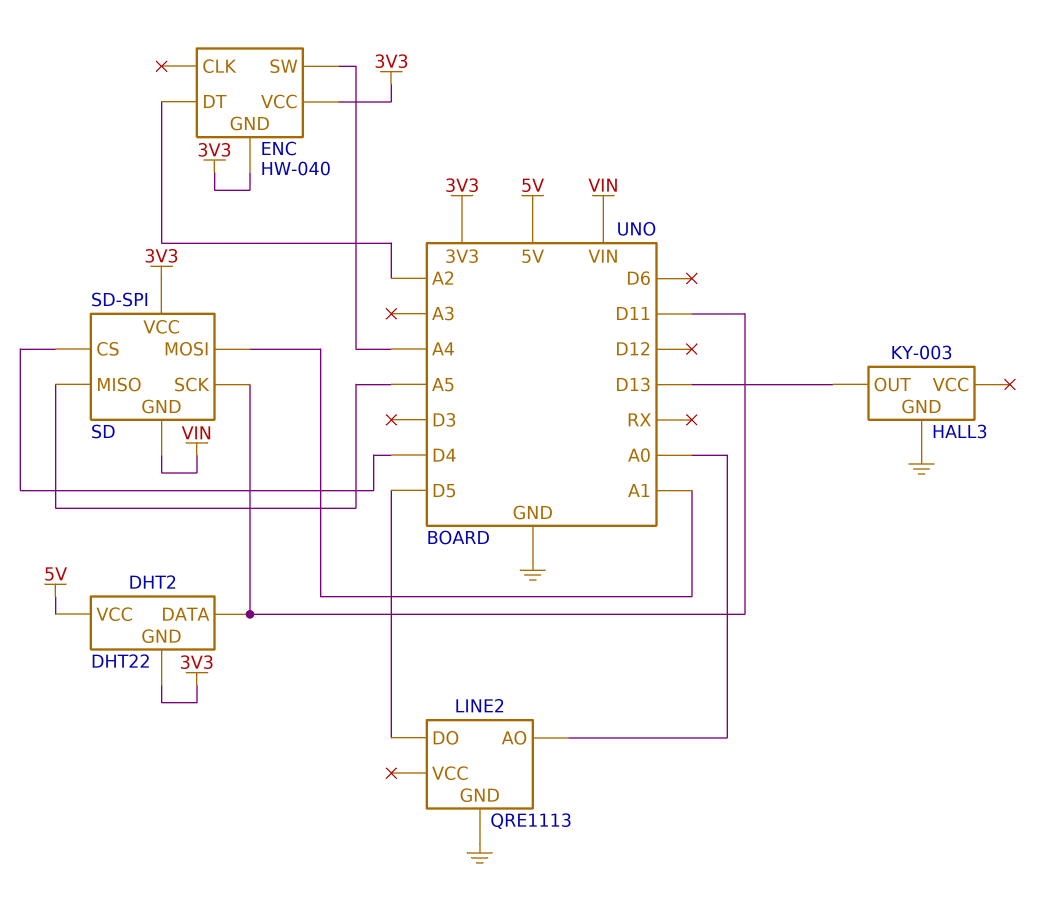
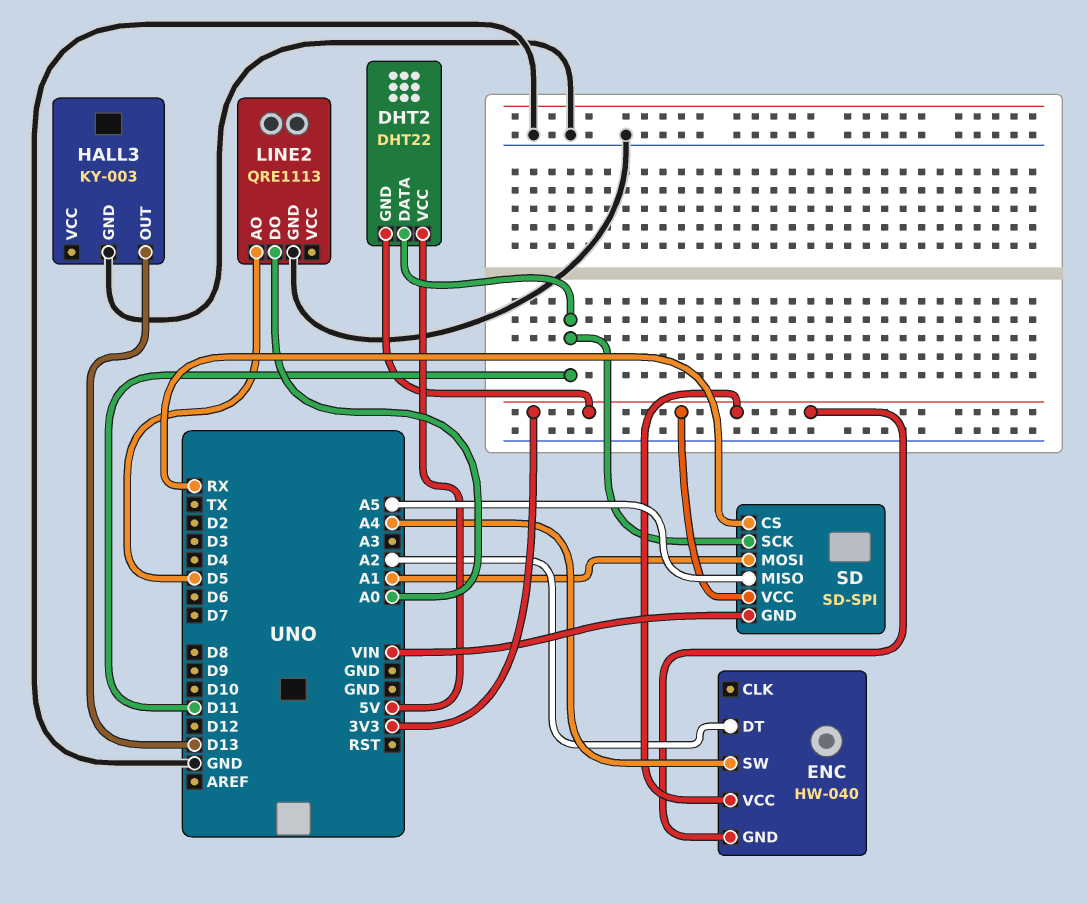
LINE2 pin AO: A0 -> D5
LINE2 pin DO: D5 -> A0
SD pin CS: D4 -> RX

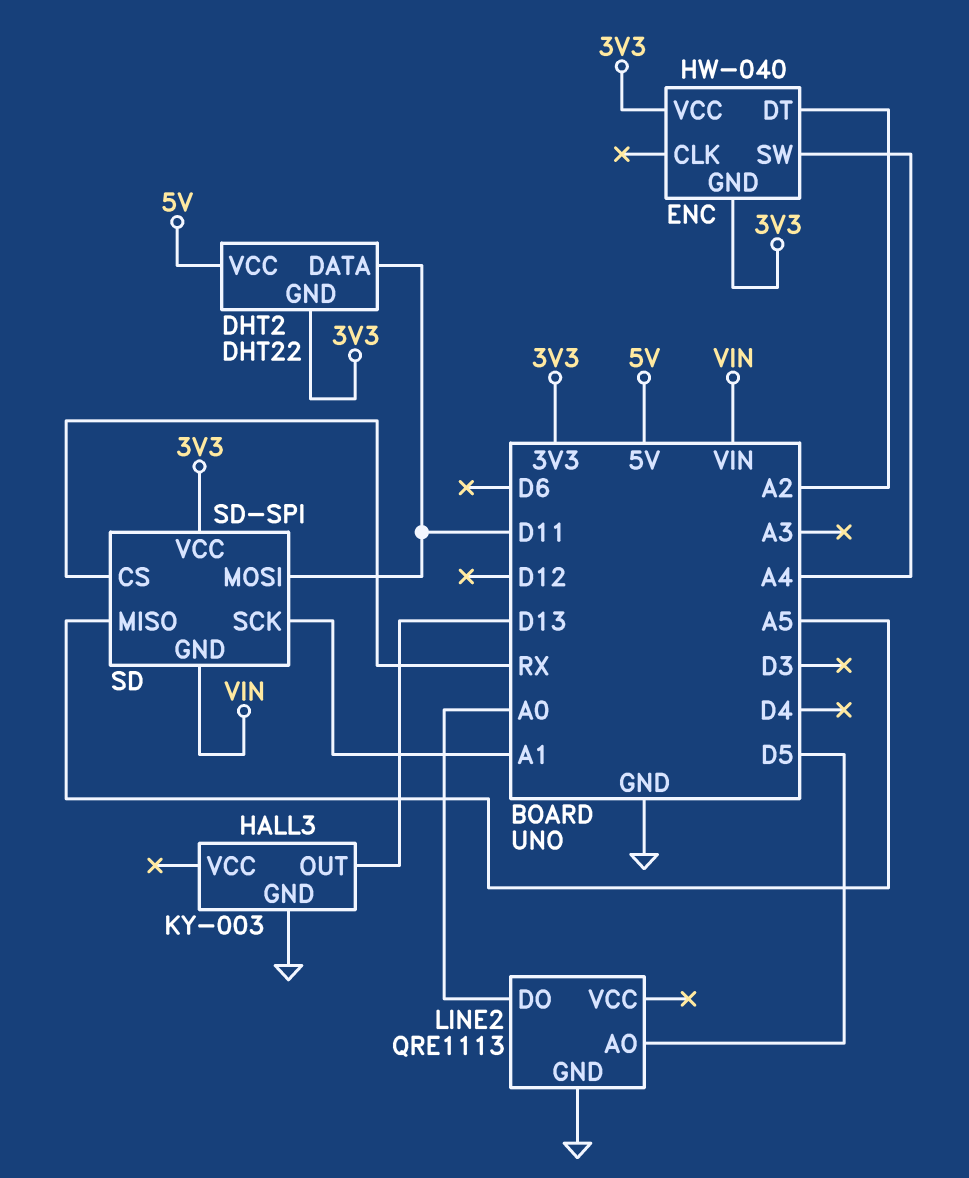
SD pin MOSI: A1 -> D11
SD pin SCK: D11 -> A1

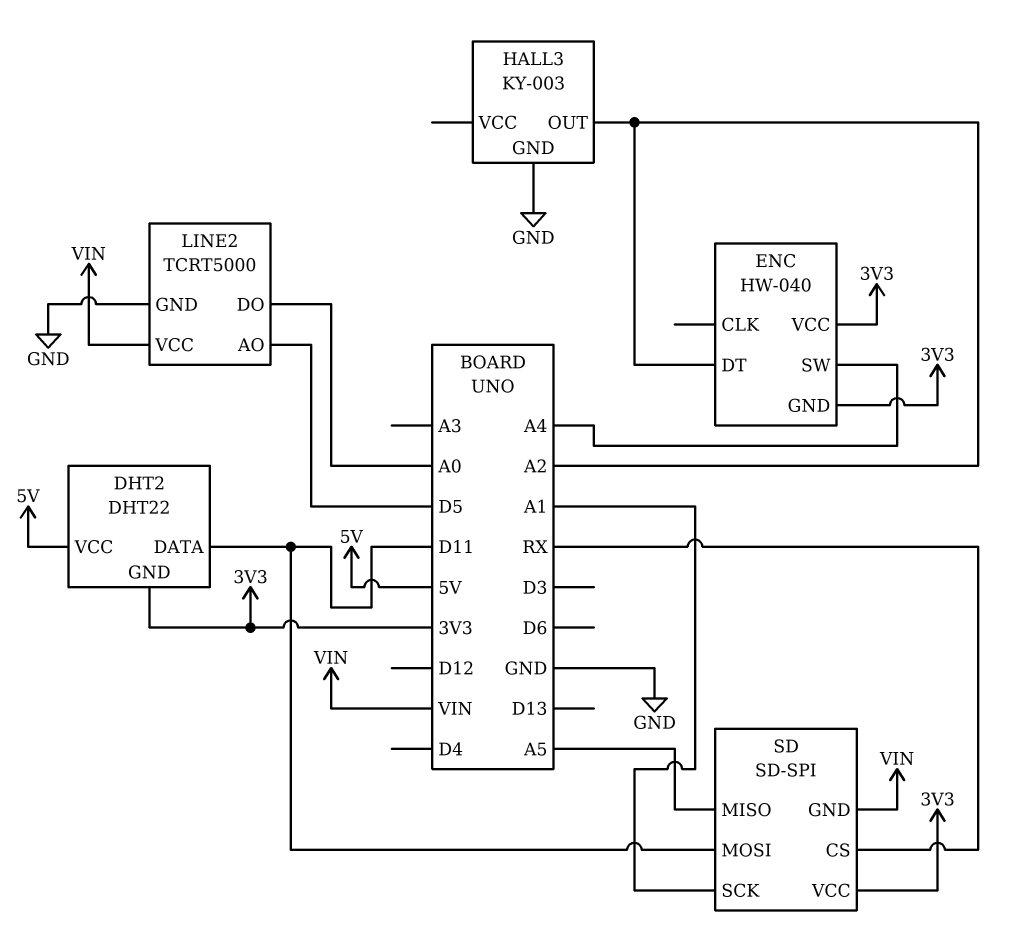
HALL3 pin OUT: D13 -> A2
LINE2: QRE1113 -> TCRT5000
LINE2 pin VCC: none -> VIN

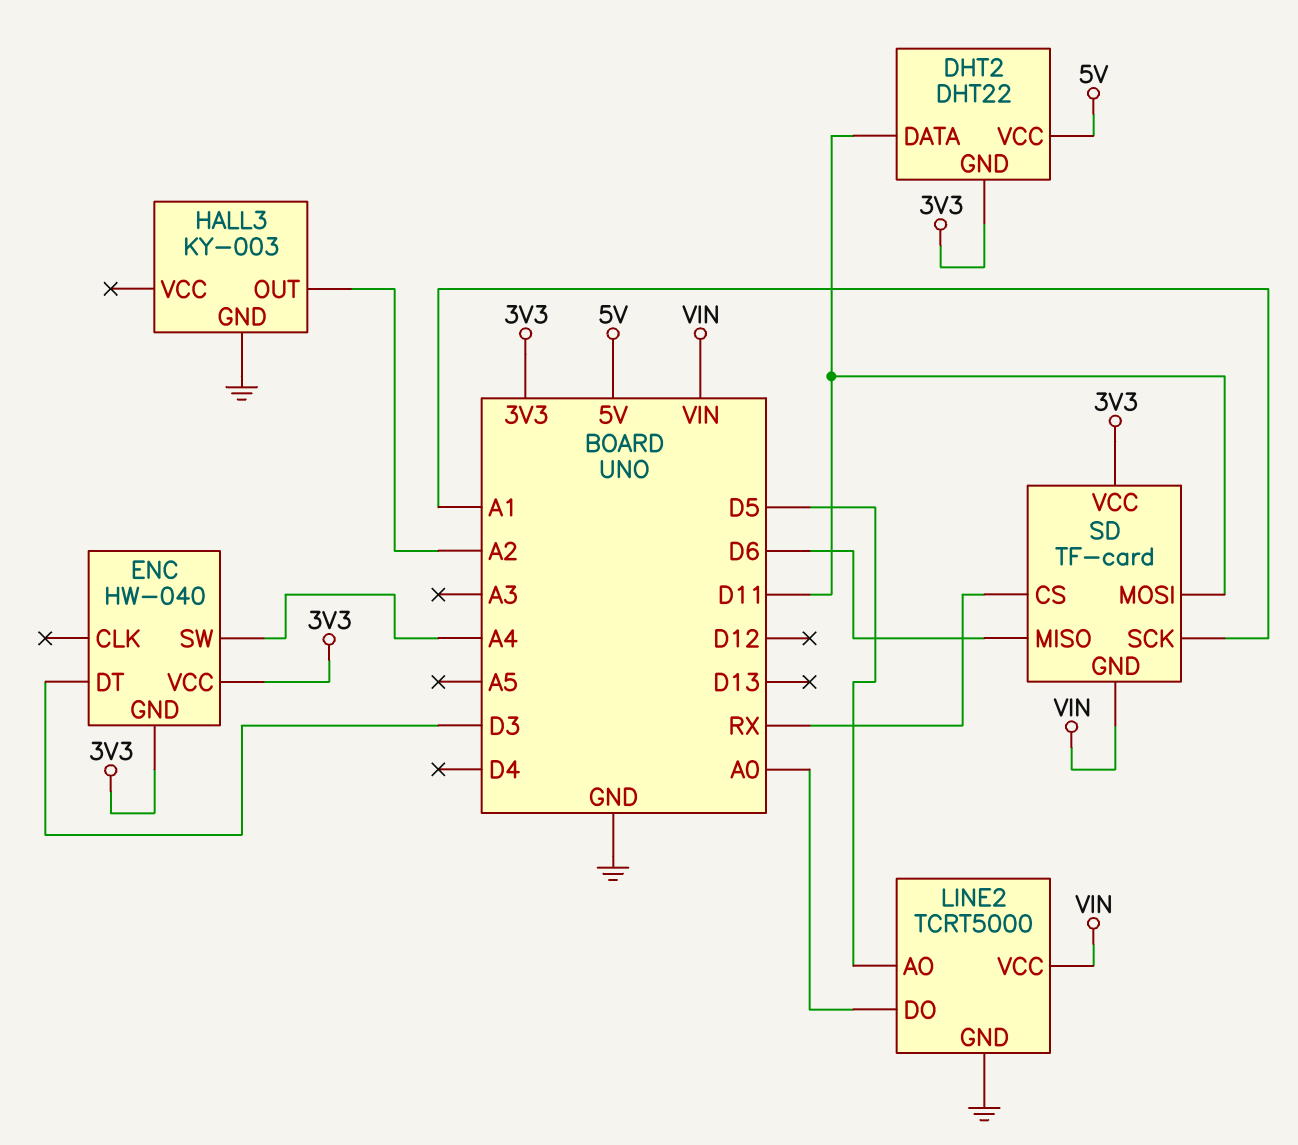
ENC pin DT: A2 -> D3
SD: SD-SPI -> TF-card
SD pin MISO: A5 -> D6

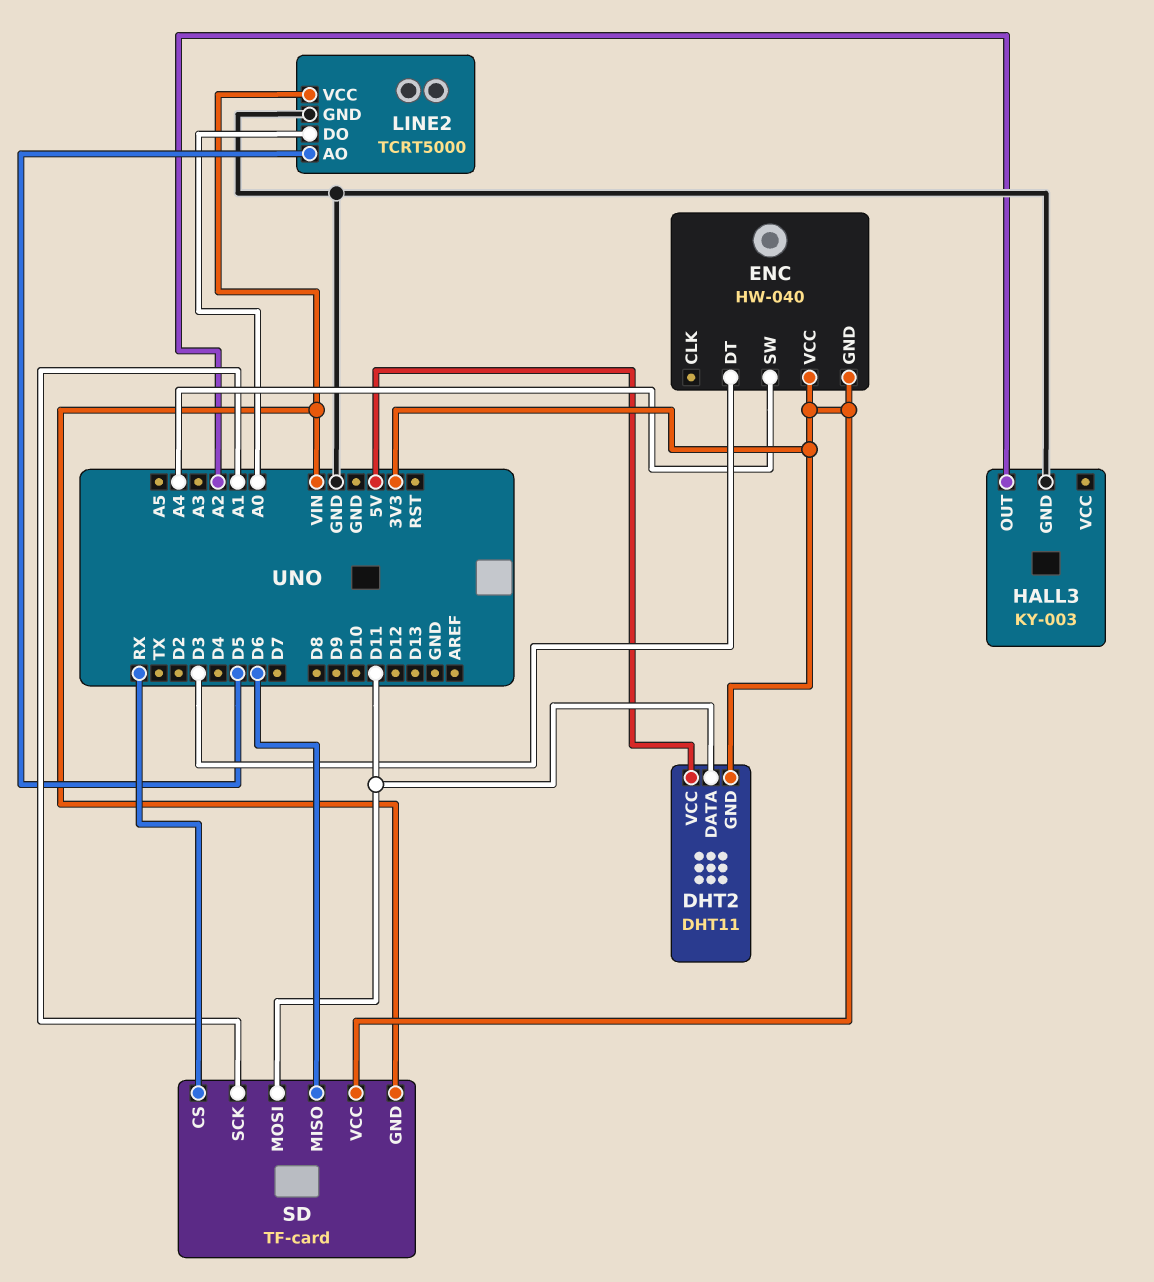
DHT2: DHT22 -> DHT11

